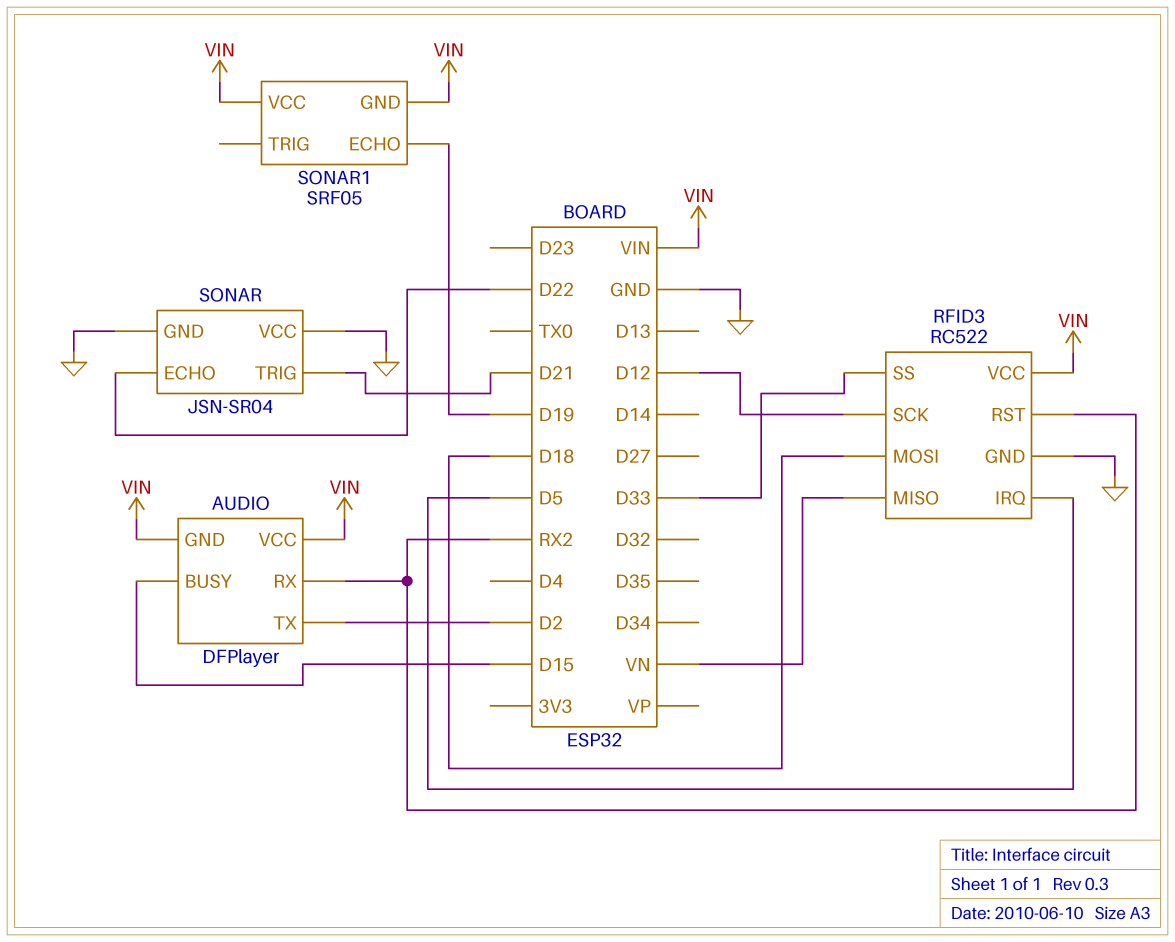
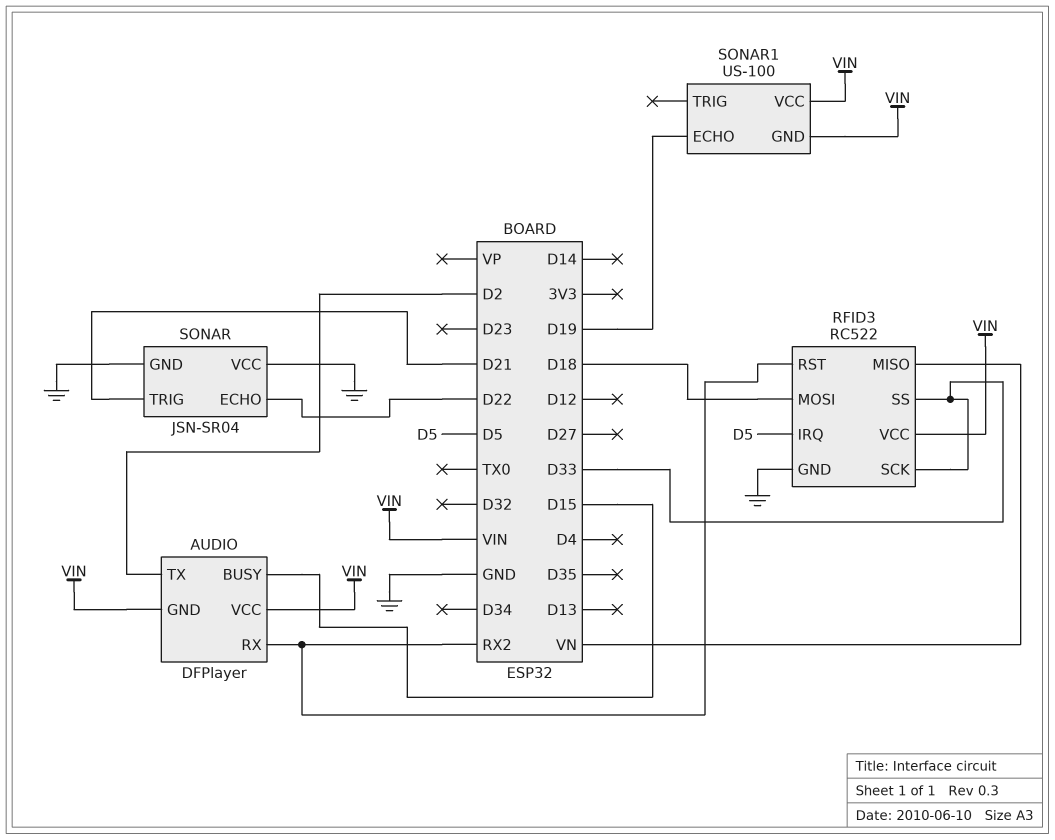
RFID3 pin SCK: D12 -> D33
SONAR1: SRF05 -> US-100

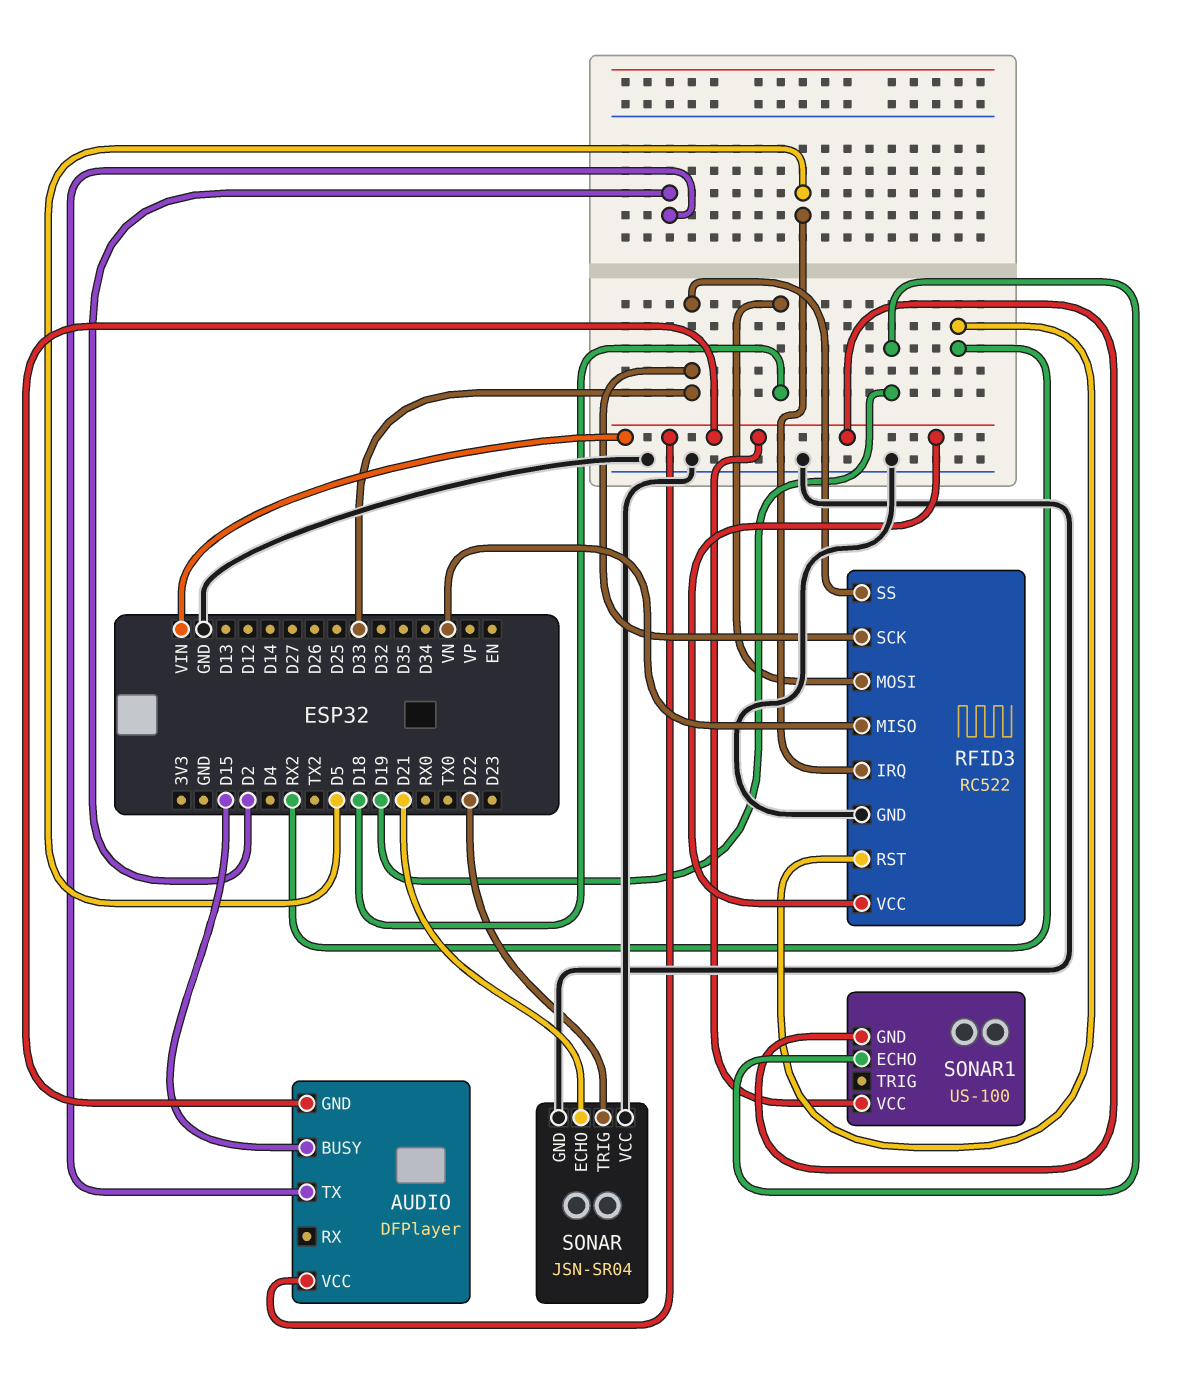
AUDIO pin RX: RX2 -> none
SONAR pin ECHO: D22 -> D21
SONAR pin TRIG: D21 -> D22

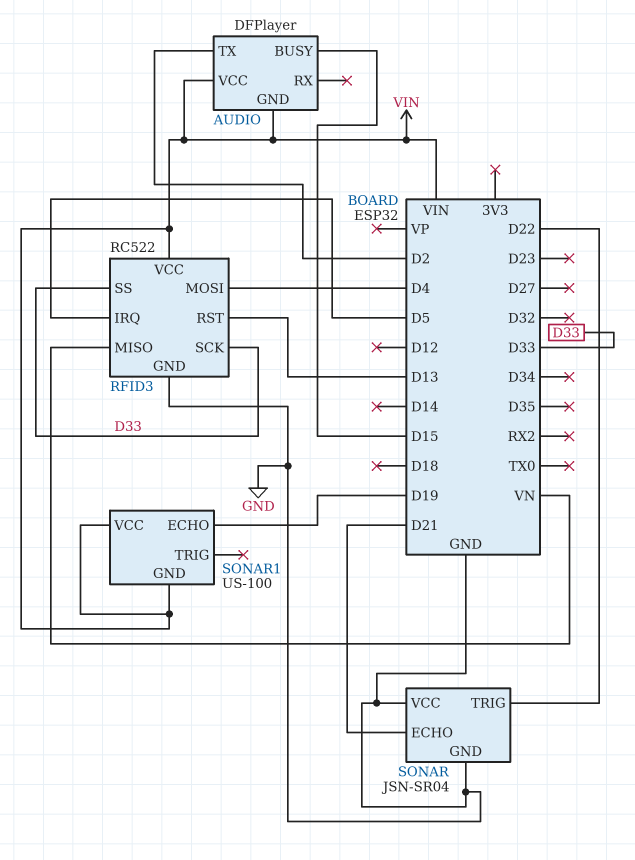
RFID3 pin MOSI: D18 -> D4
RFID3 pin RST: RX2 -> D13

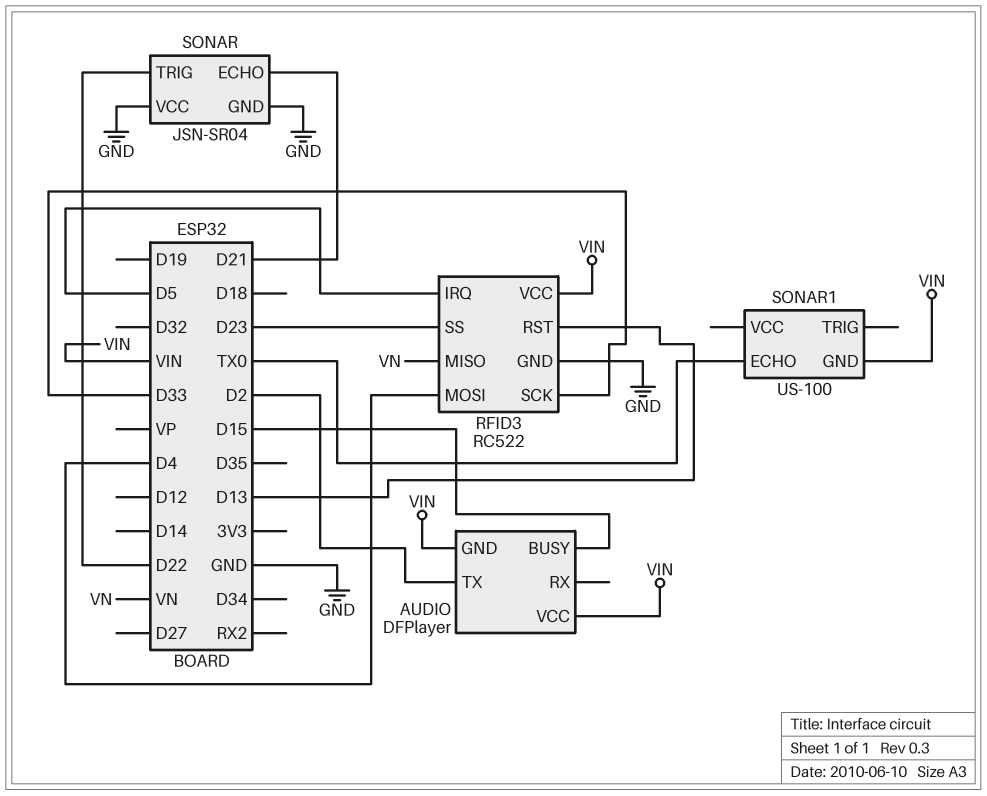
RFID3 pin SS: D33 -> D23
SONAR1 pin ECHO: D19 -> TX0
SONAR1 pin VCC: VIN -> none

